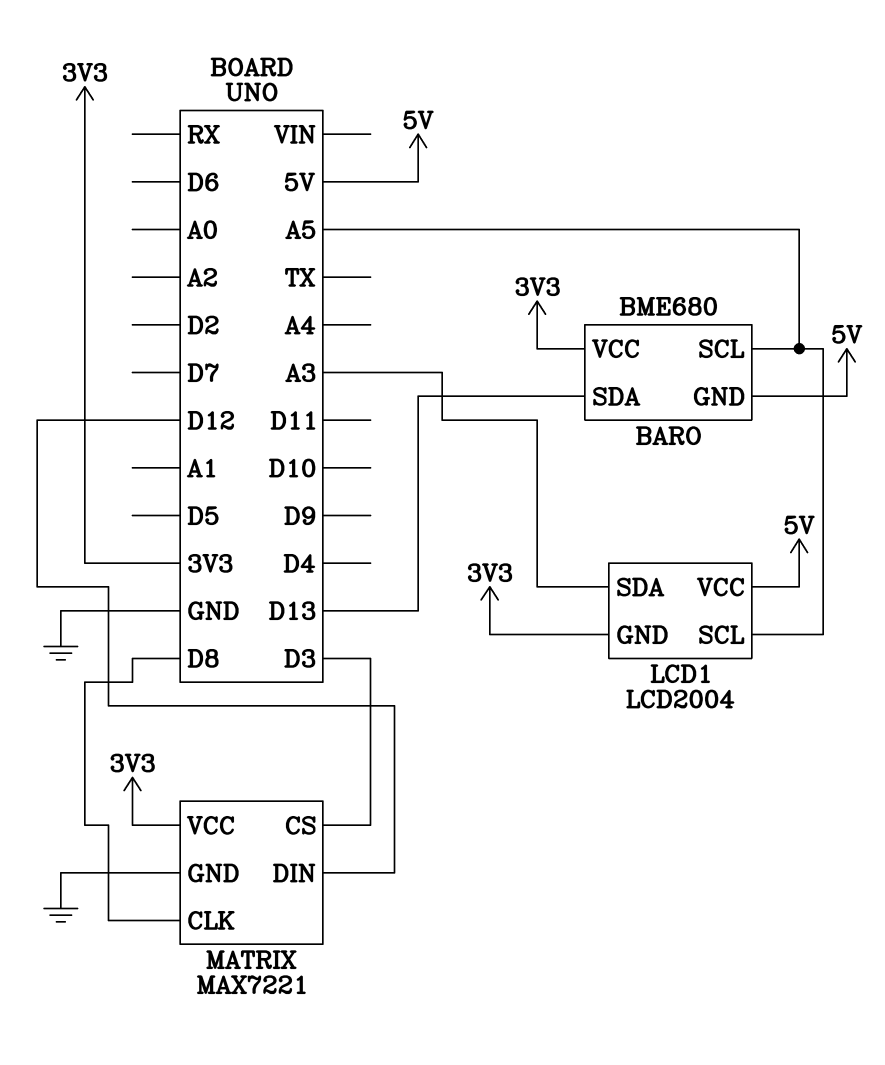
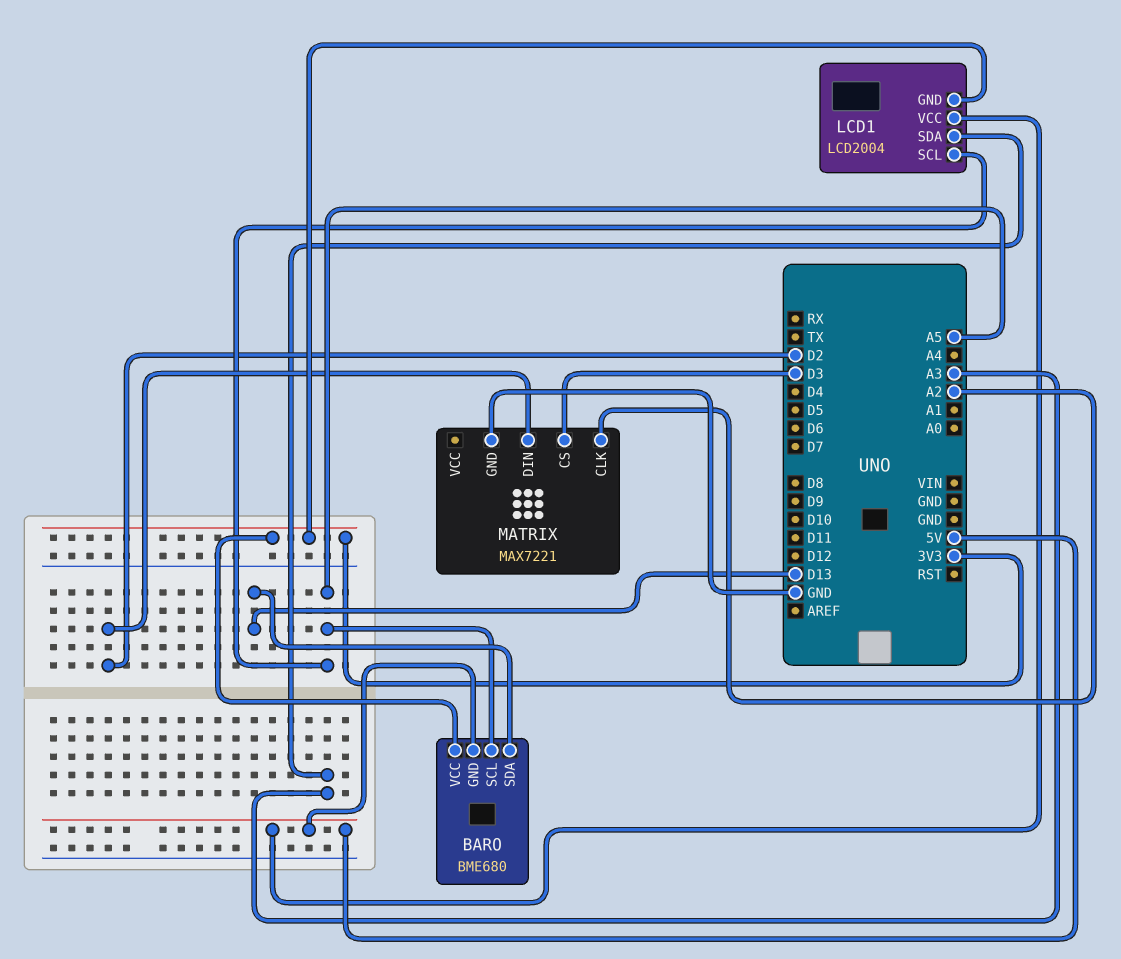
MATRIX pin CLK: D8 -> A2
MATRIX pin DIN: D12 -> D2
MATRIX pin VCC: 3V3 -> none

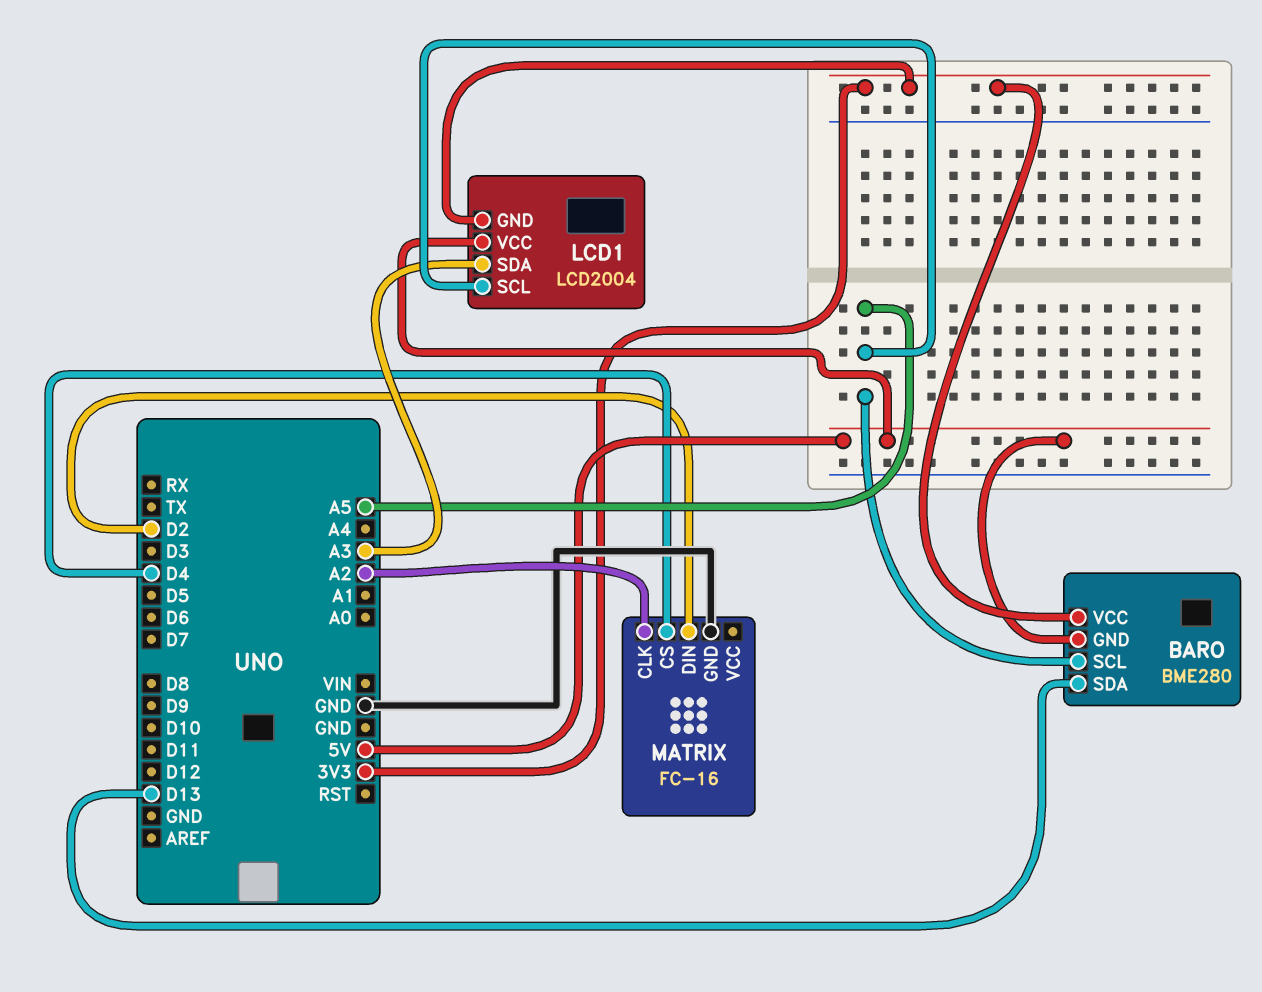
BARO: BME680 -> BME280
MATRIX: MAX7221 -> FC-16
MATRIX pin CS: D3 -> D4

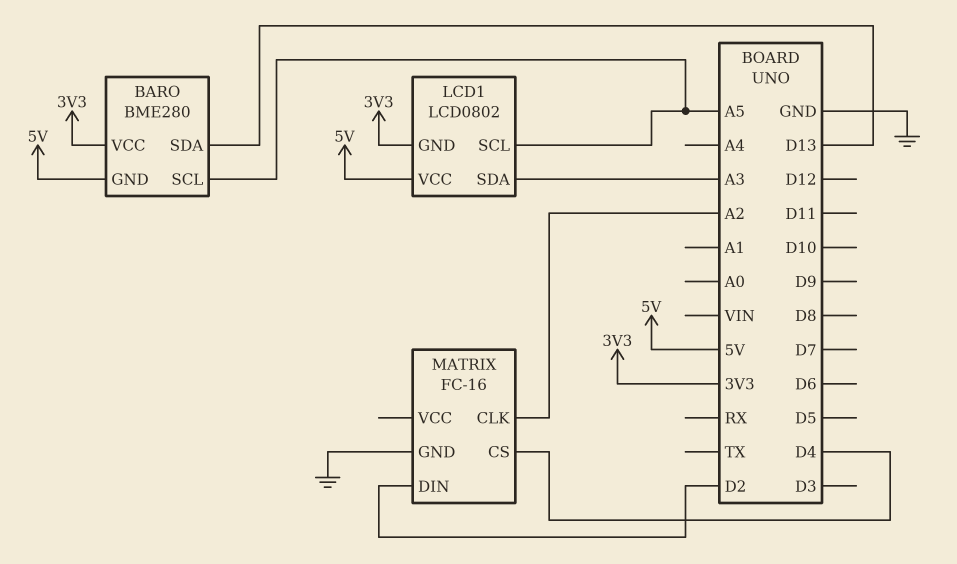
LCD1: LCD2004 -> LCD0802

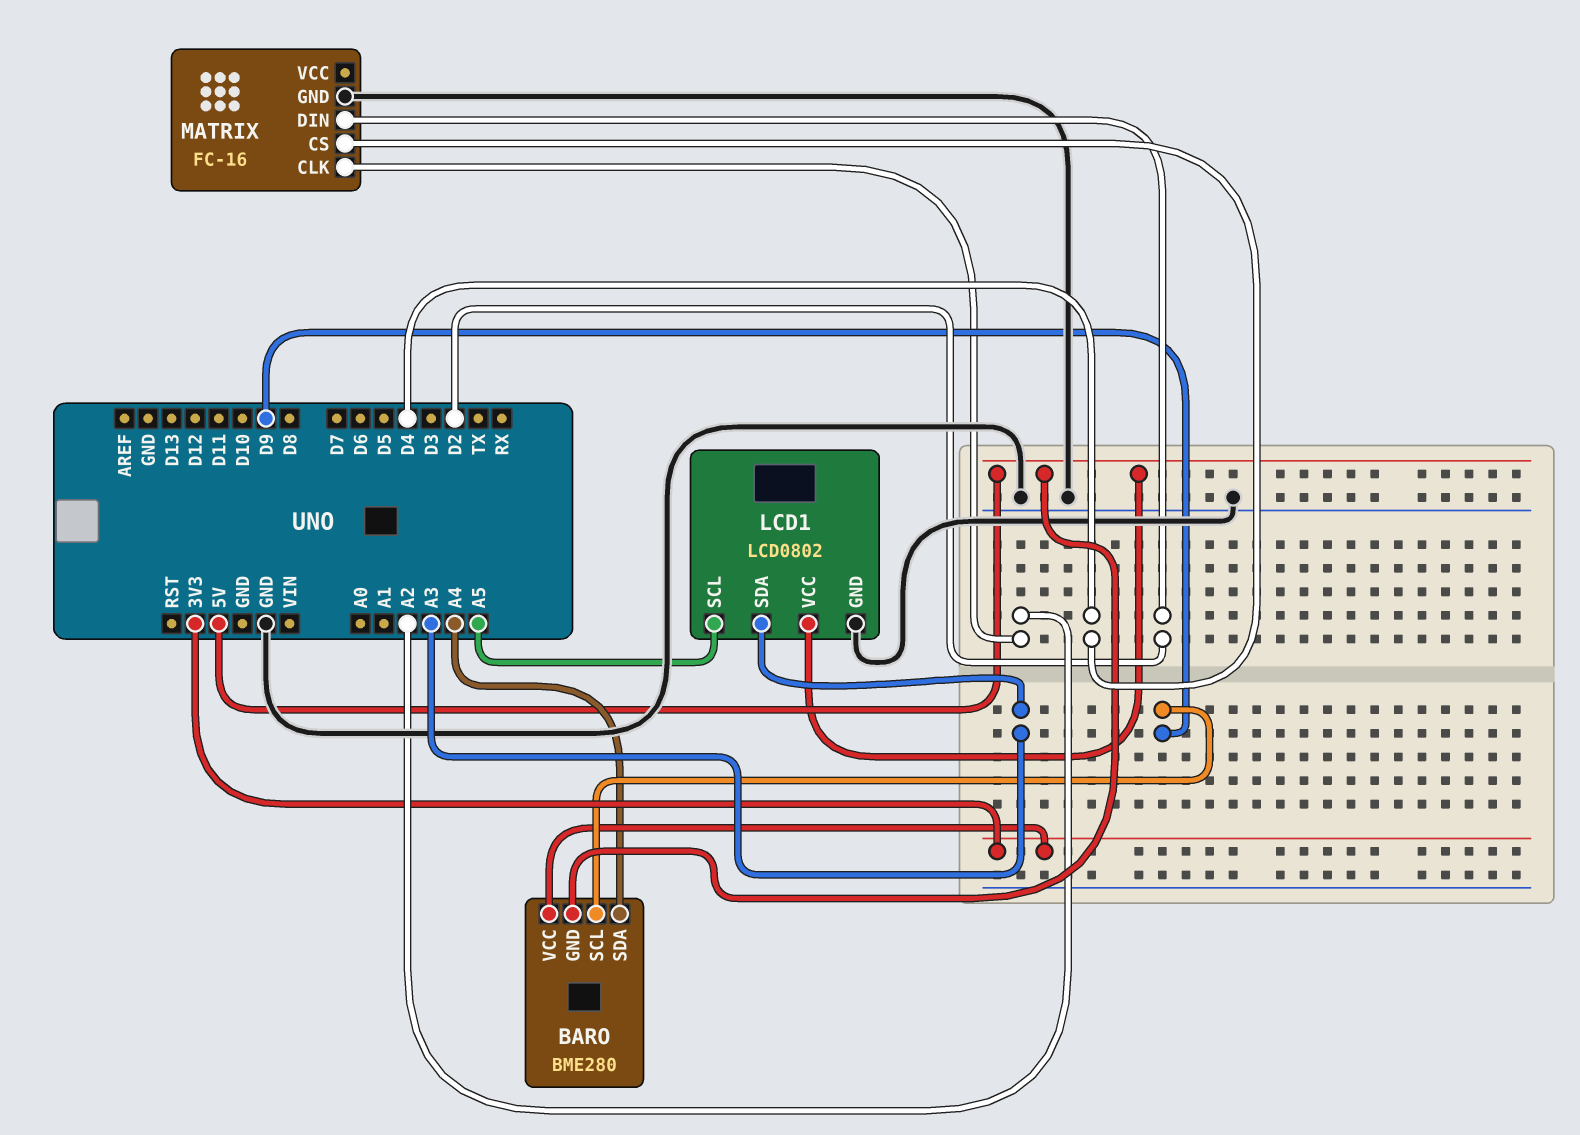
BARO pin SCL: A5 -> D9
BARO pin SDA: D13 -> A4
LCD1 pin GND: 3V3 -> GND

